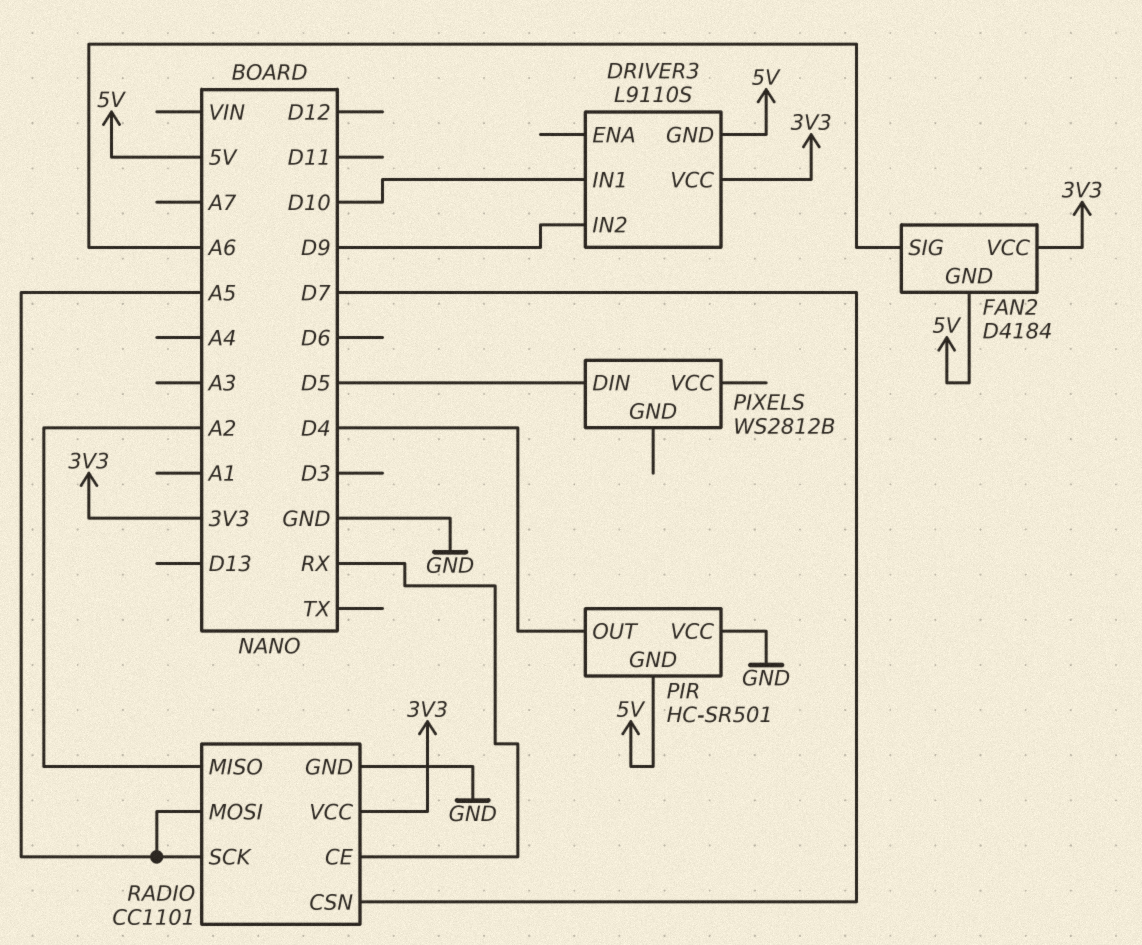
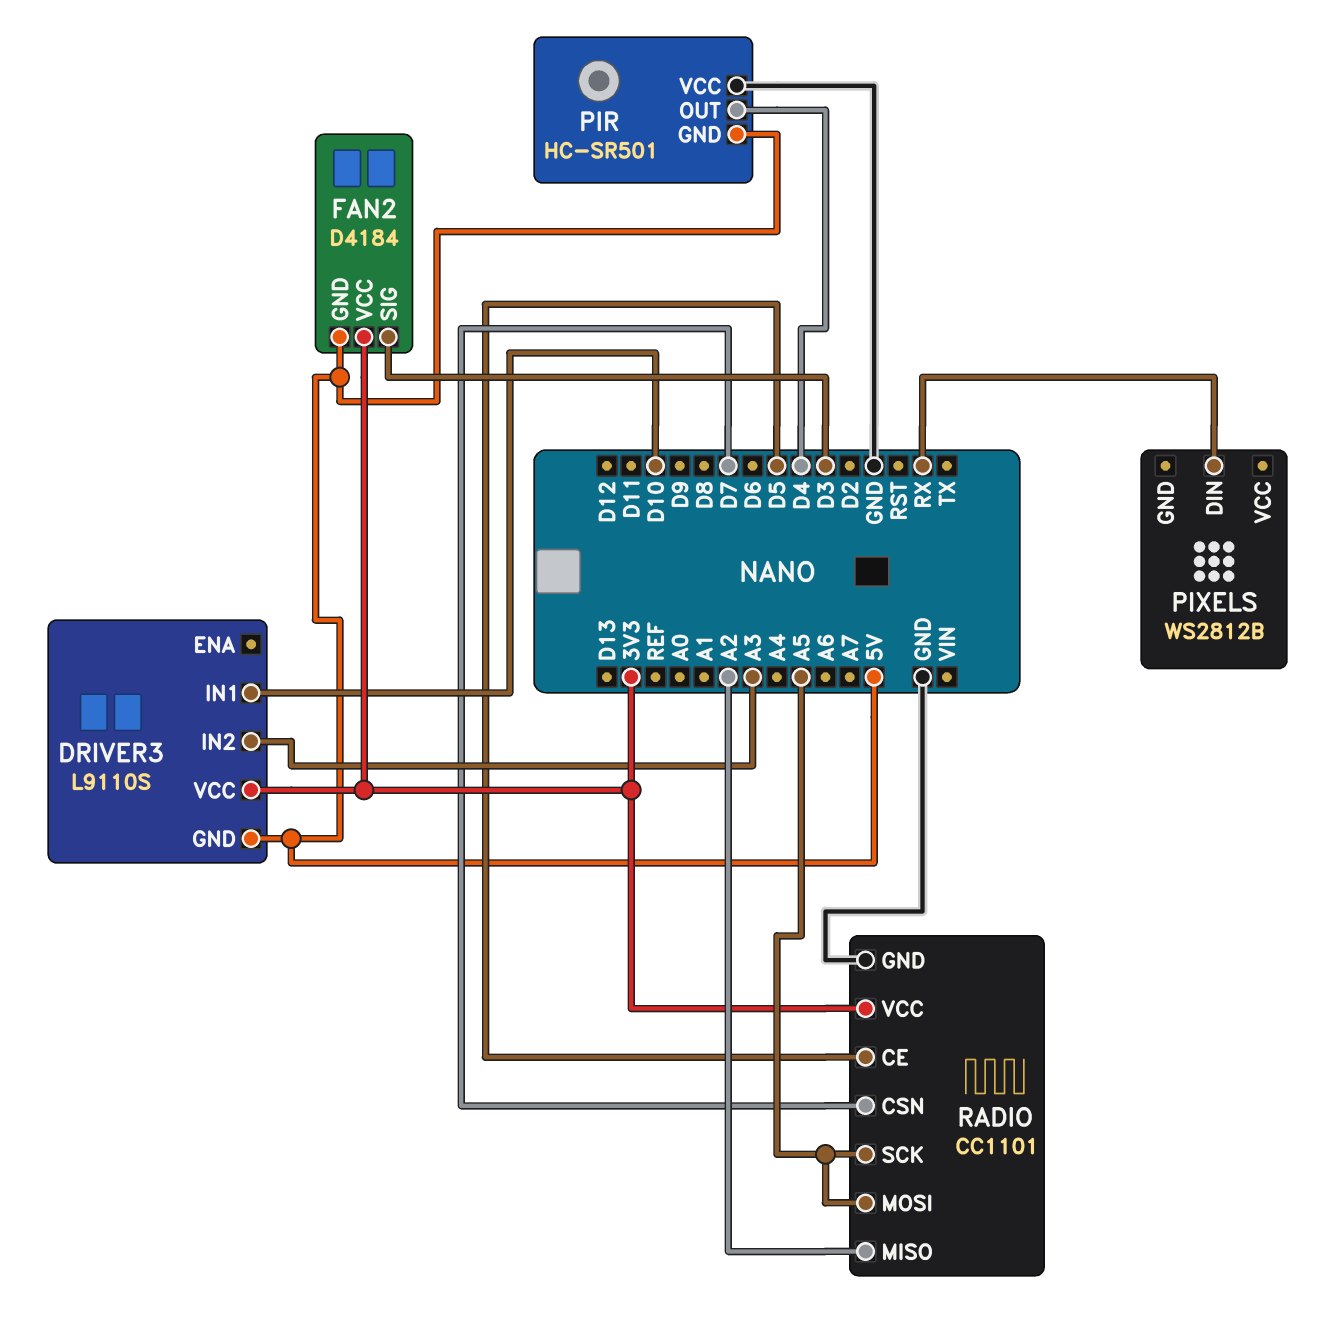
DRIVER3 pin IN2: D9 -> A3
FAN2 pin SIG: A6 -> D3
PIXELS pin DIN: D5 -> RX
RADIO pin CE: RX -> D5

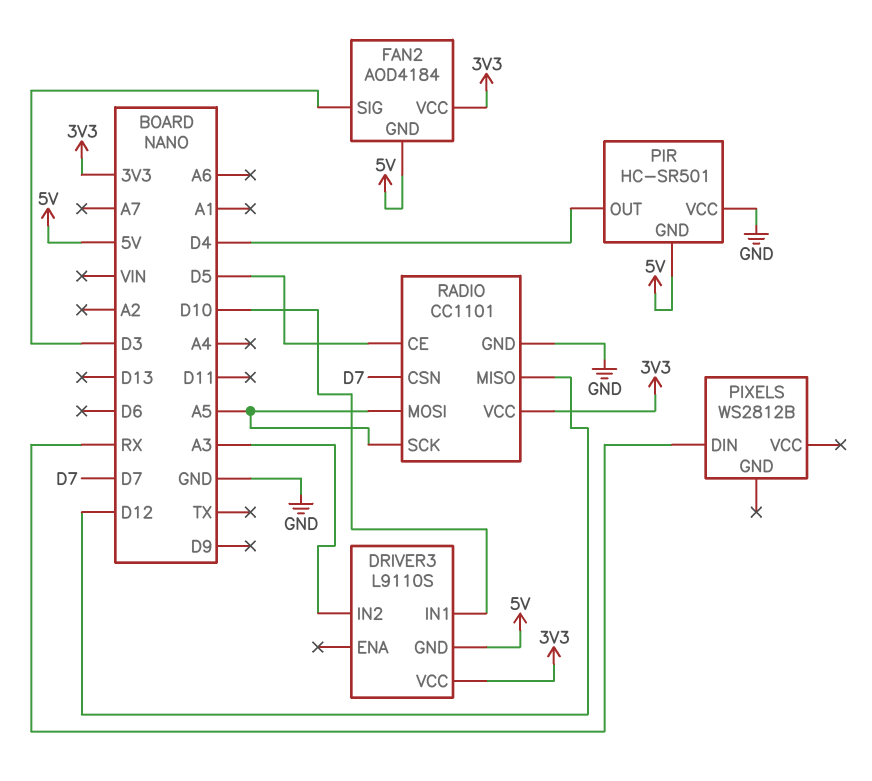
FAN2: D4184 -> AOD4184
RADIO pin MISO: A2 -> D12

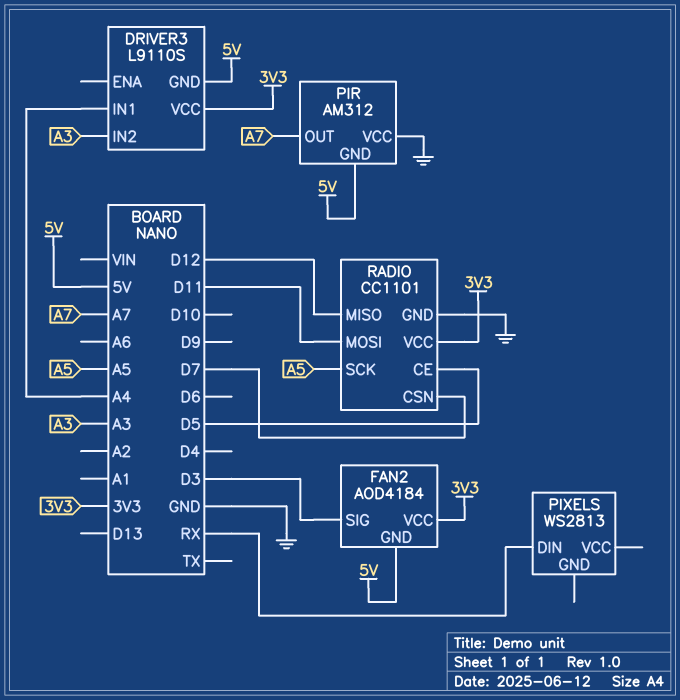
DRIVER3 pin IN1: D10 -> A4
PIR: HC-SR501 -> AM312
PIR pin OUT: D4 -> A7
PIXELS: WS2812B -> WS2813
RADIO pin MOSI: A5 -> D11

